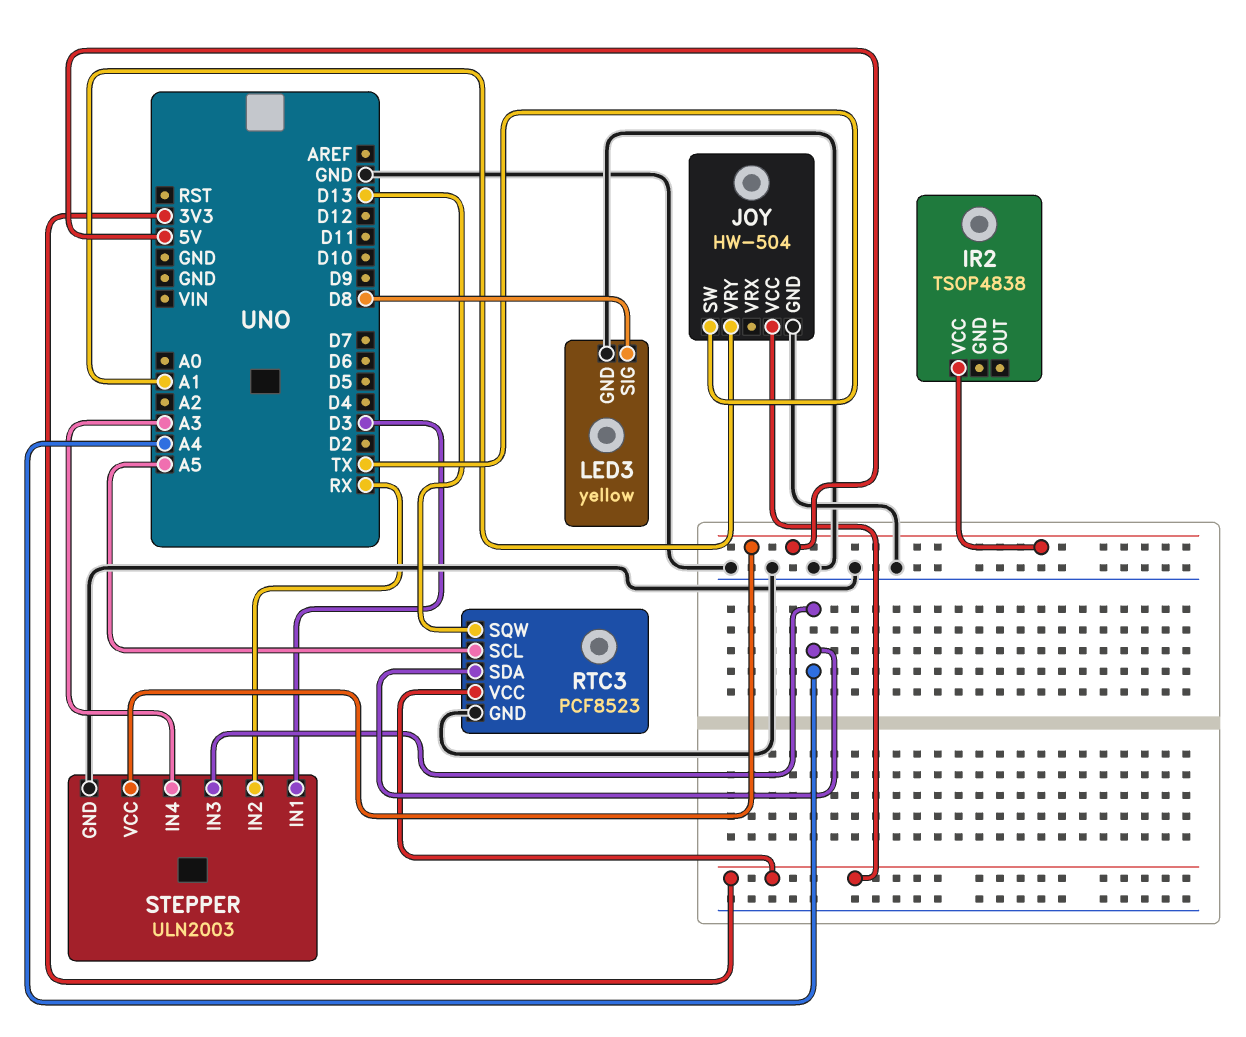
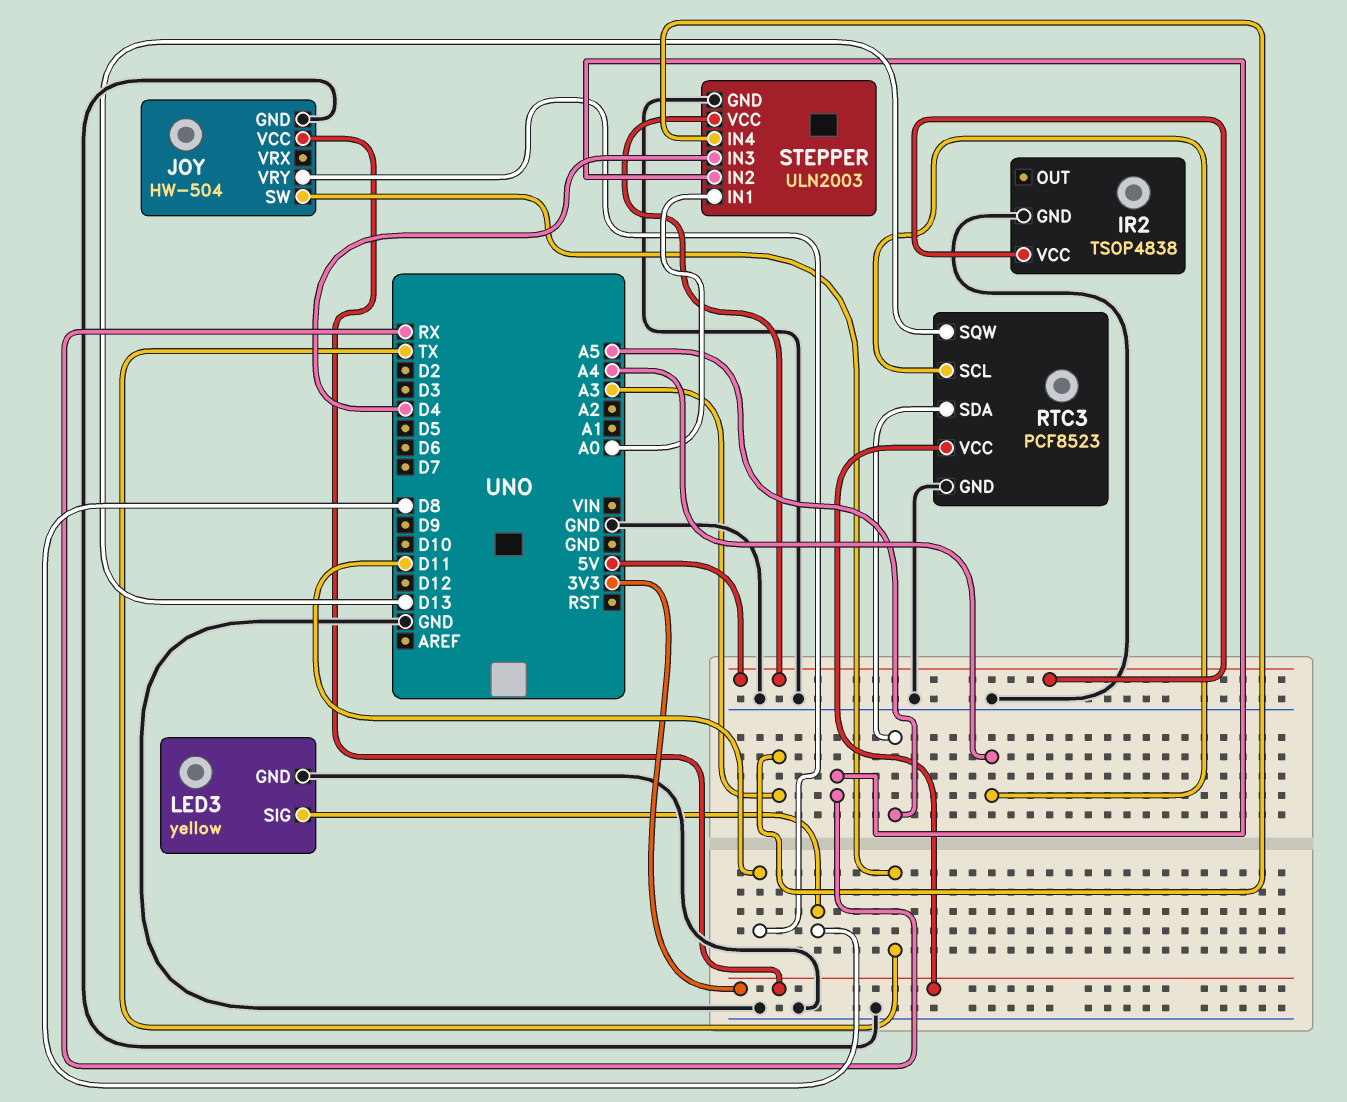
IR2 pin GND: none -> GND
JOY pin VRY: A1 -> D11
RTC3 pin SCL: A5 -> A4
RTC3 pin SDA: A4 -> A5
STEPPER pin IN1: D3 -> A0
STEPPER pin IN3: A4 -> D4

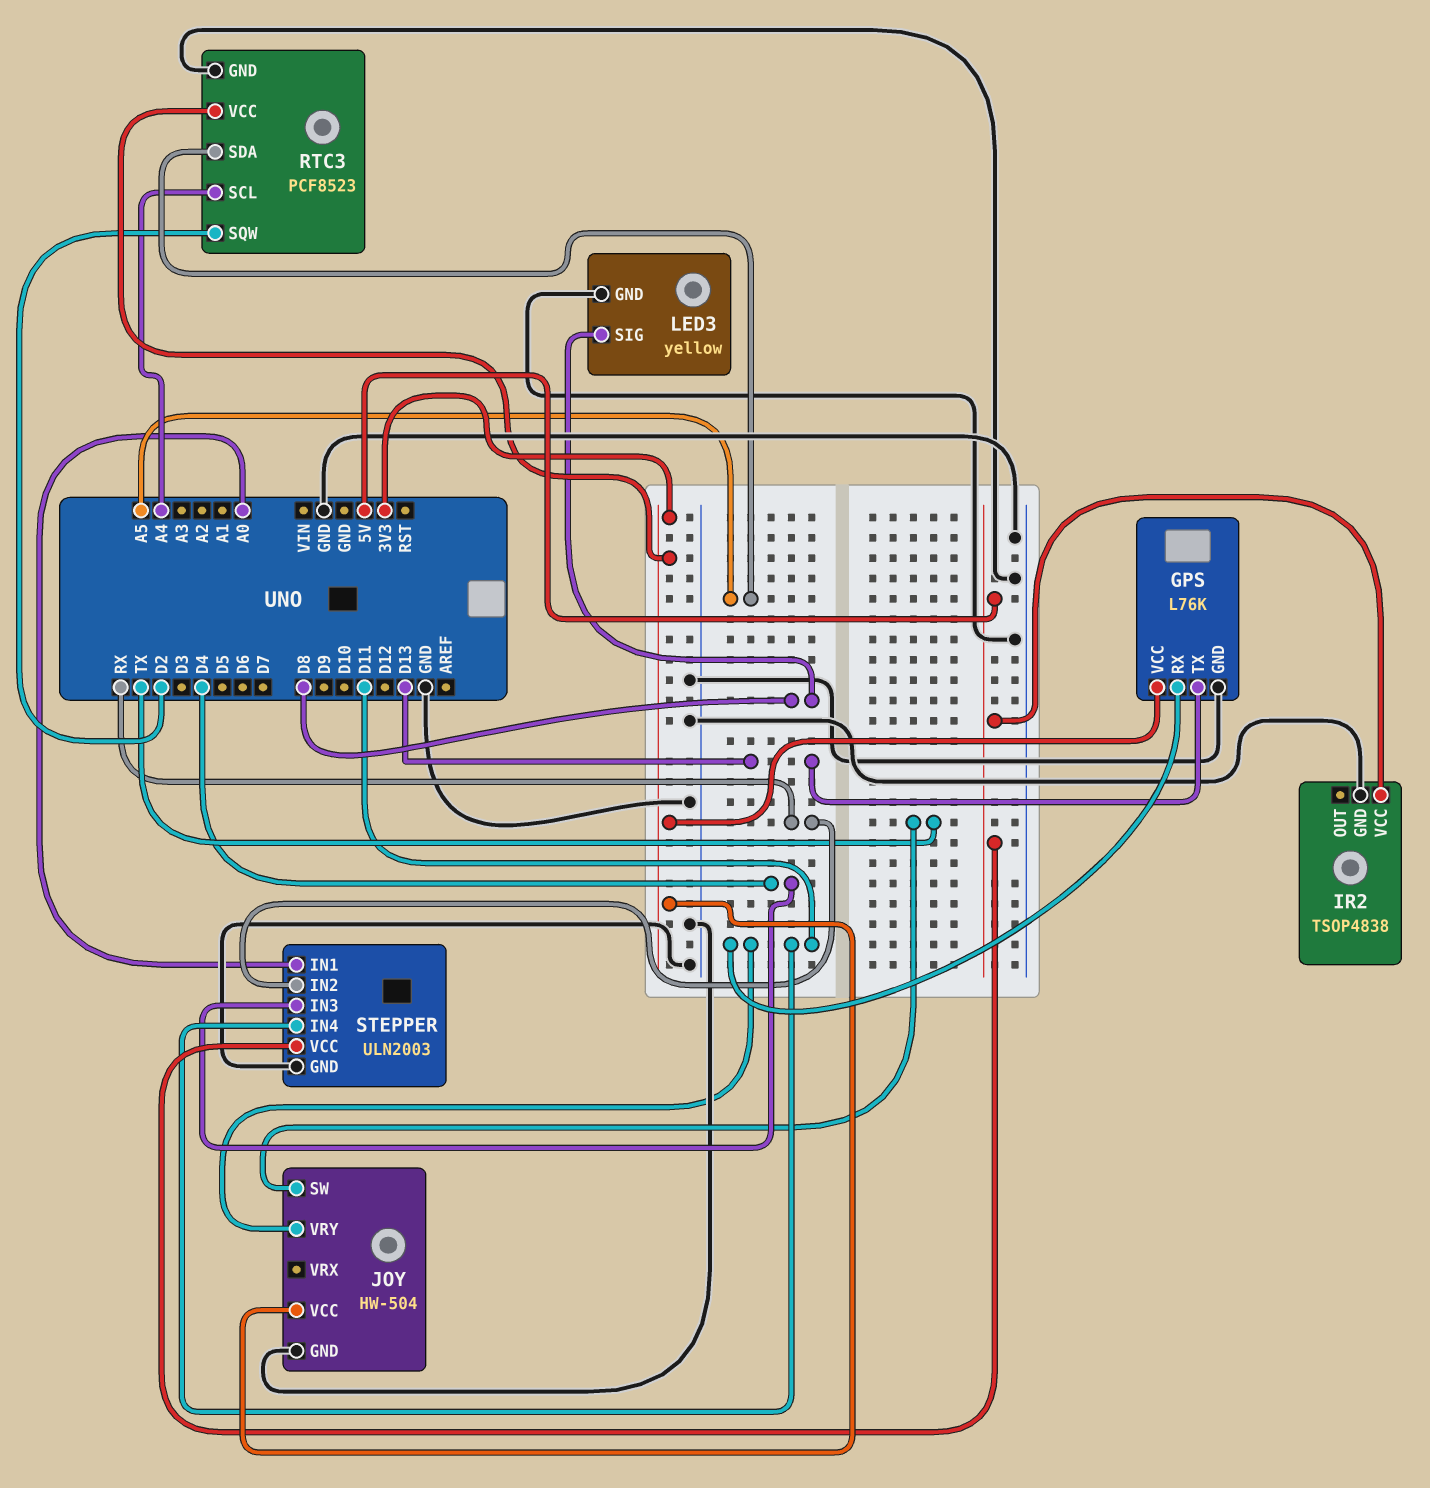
GPS: none -> L76K
GPS pin GND: none -> GND
GPS pin RX: none -> D11
GPS pin TX: none -> D13
GPS pin VCC: none -> 3V3
RTC3 pin SQW: D13 -> D2
STEPPER pin IN4: A3 -> D11

